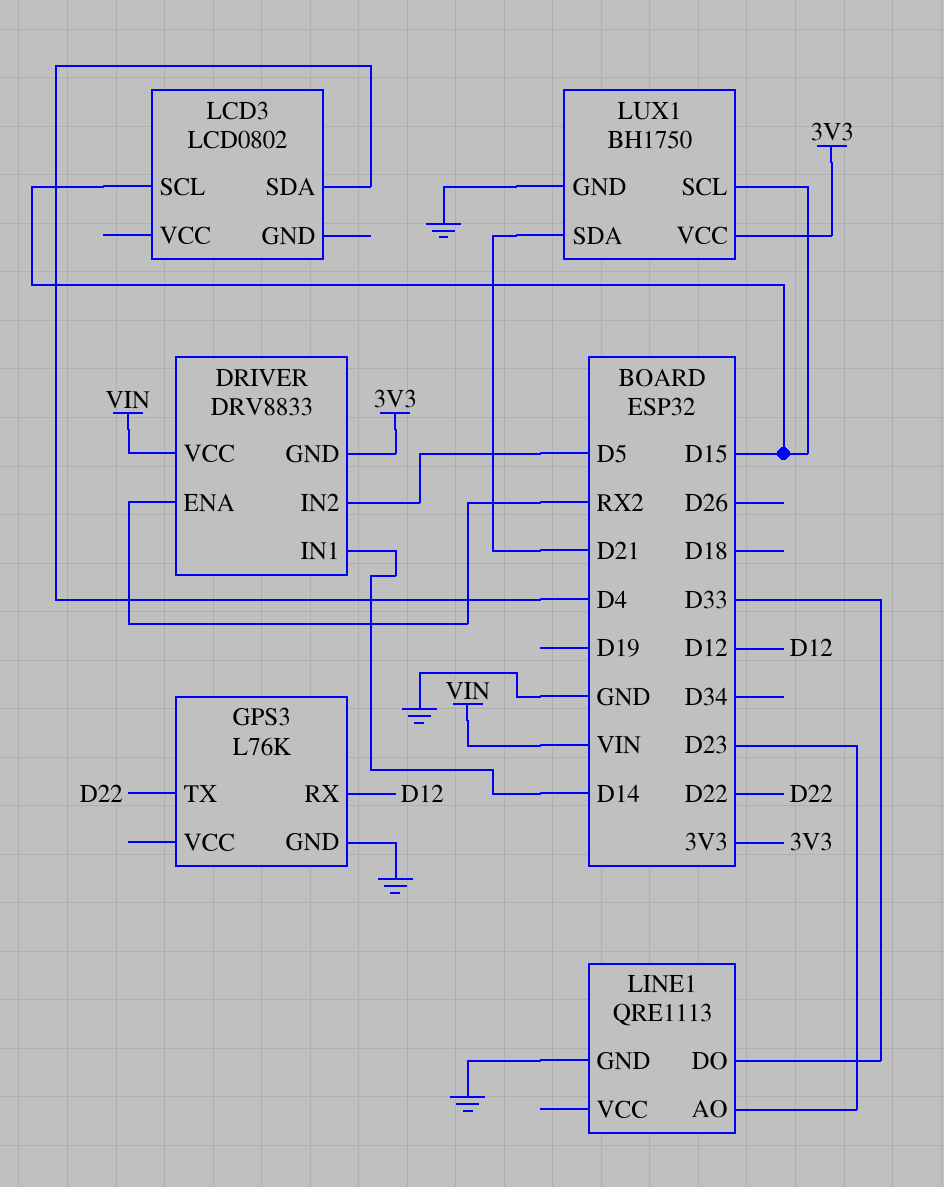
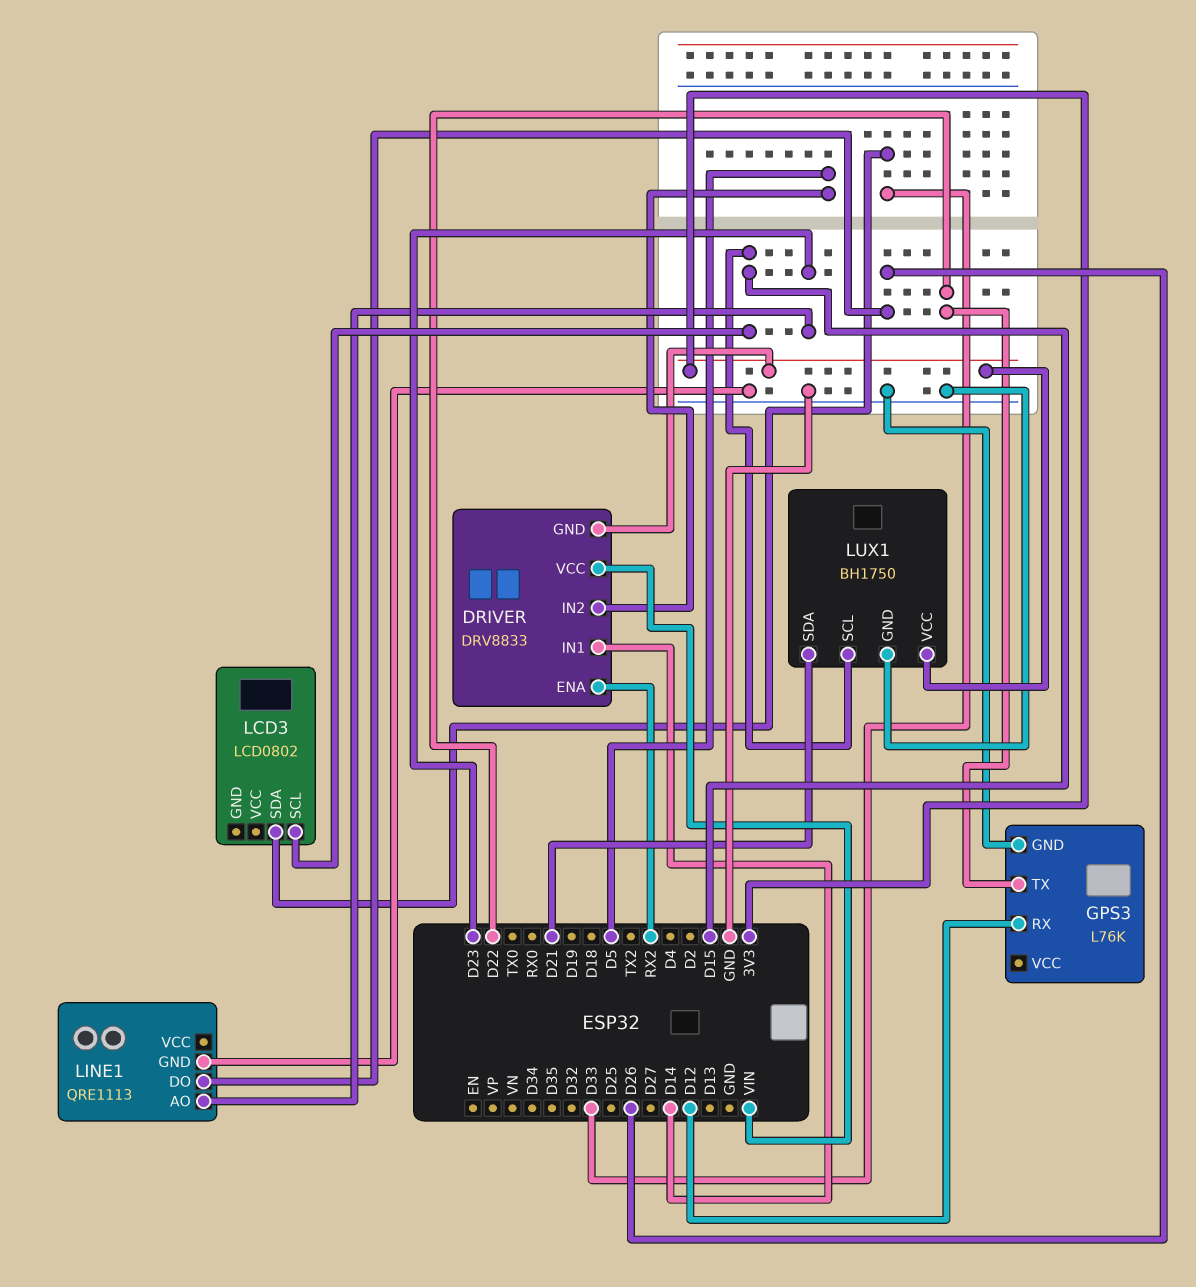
LCD3 pin SDA: D4 -> D33
LINE1 pin DO: D33 -> D26

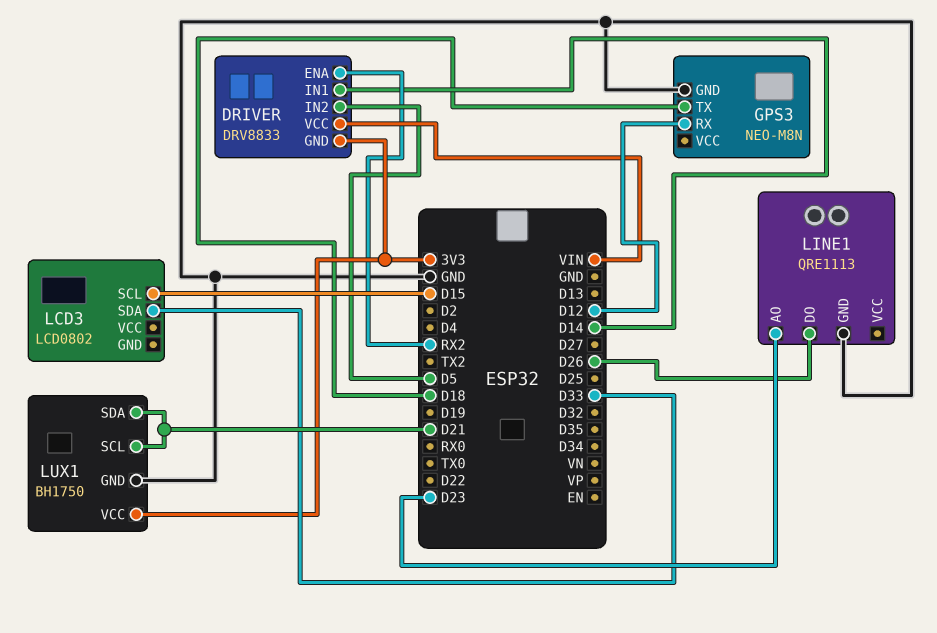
GPS3: L76K -> NEO-M8N
GPS3 pin TX: D22 -> D18
LUX1 pin SCL: D15 -> D21

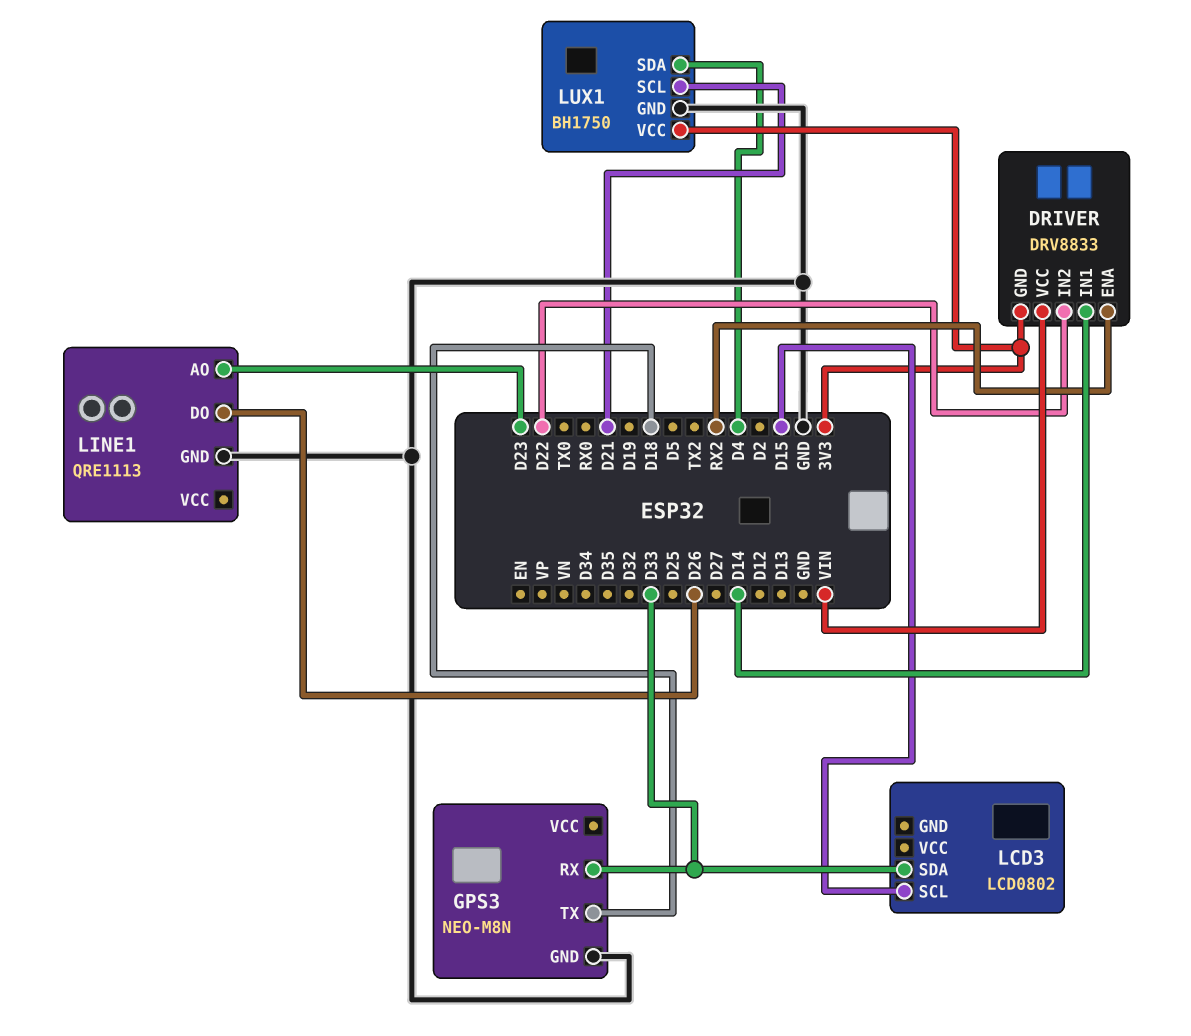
DRIVER pin IN2: D5 -> D22
GPS3 pin RX: D12 -> D33
LUX1 pin SDA: D21 -> D4

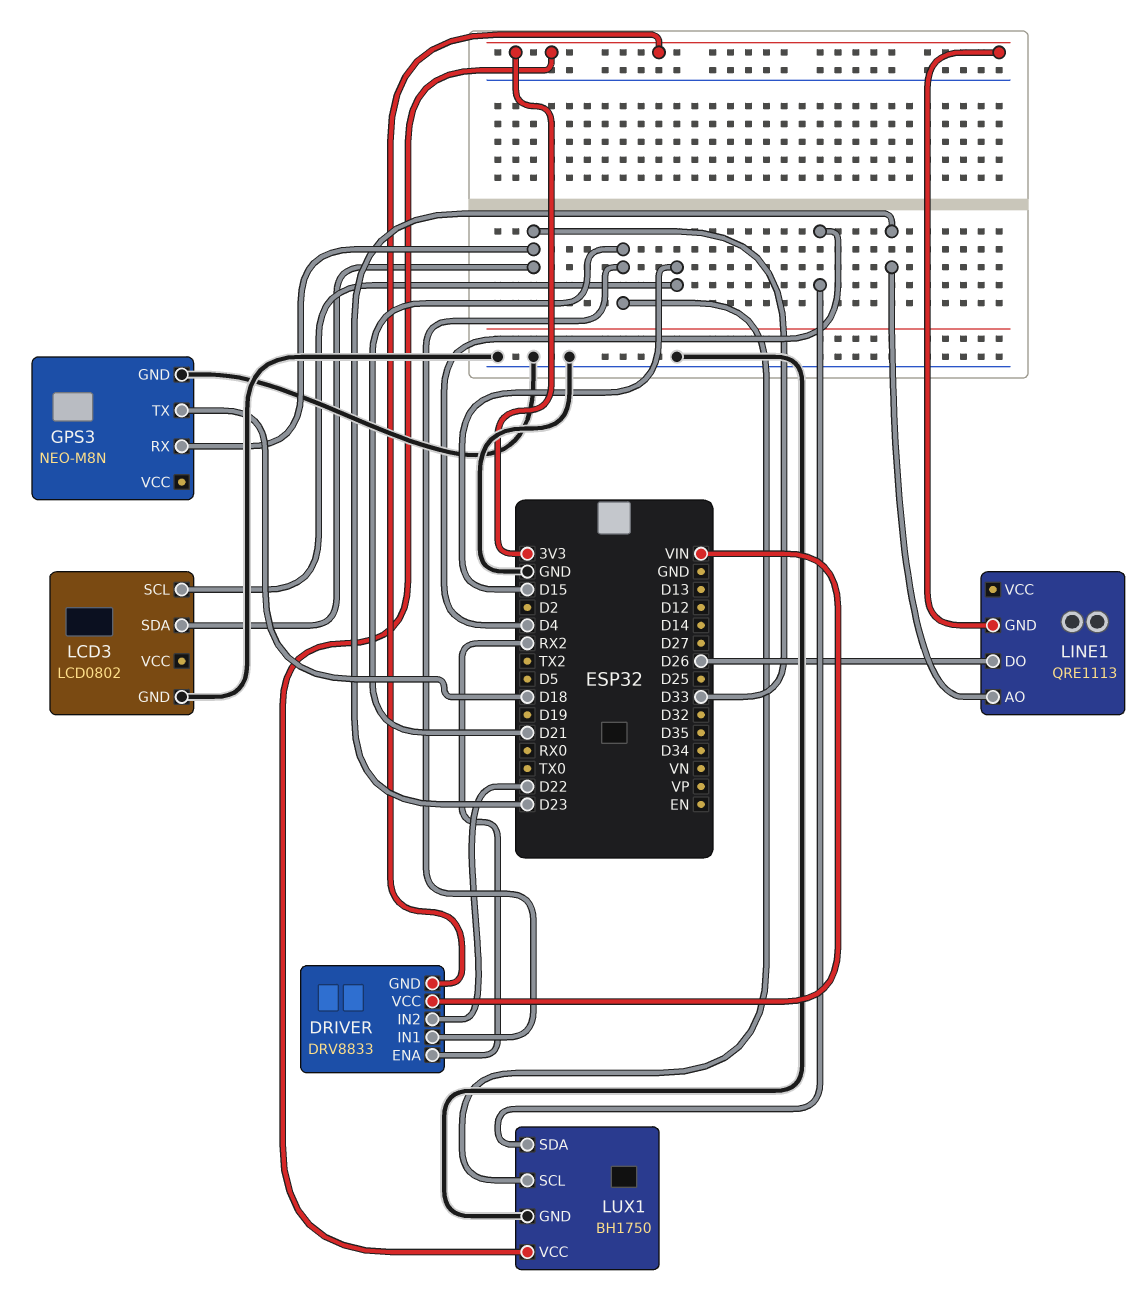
DRIVER pin IN1: D14 -> D21
LCD3 pin GND: none -> GND
LINE1 pin GND: GND -> 3V3

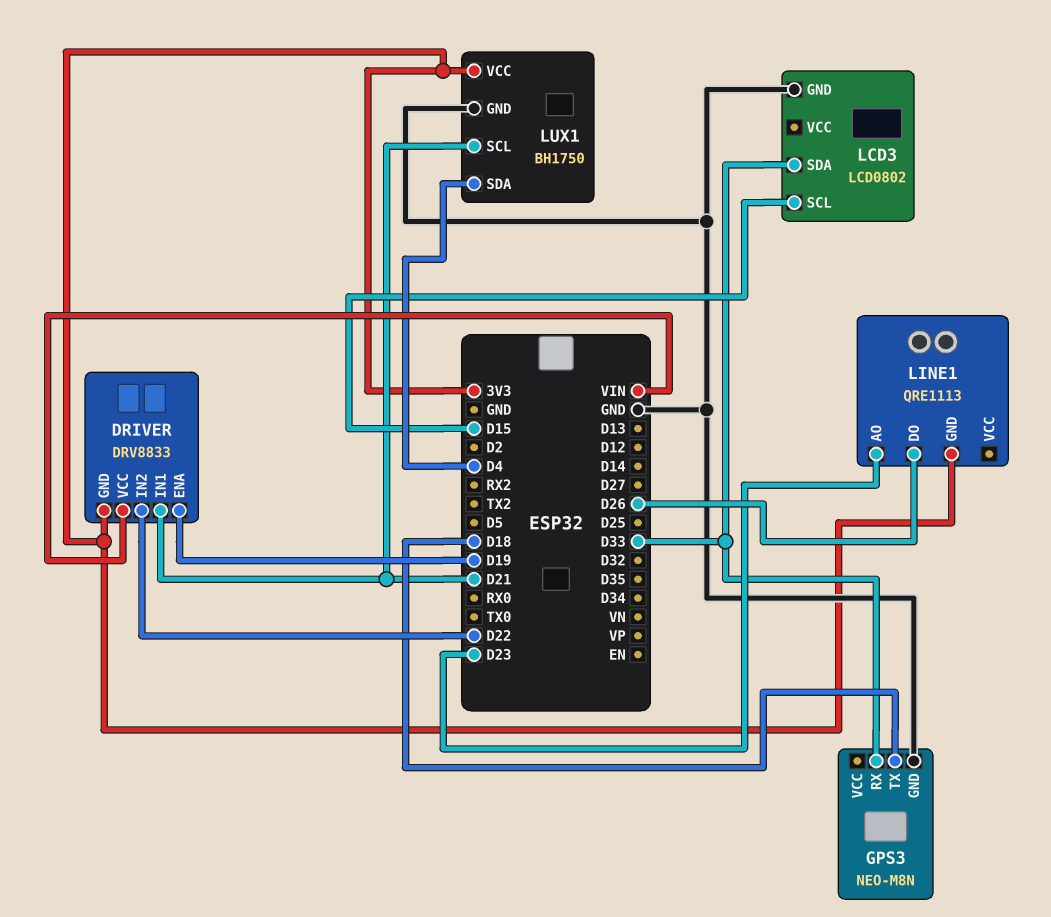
DRIVER pin ENA: RX2 -> D19

